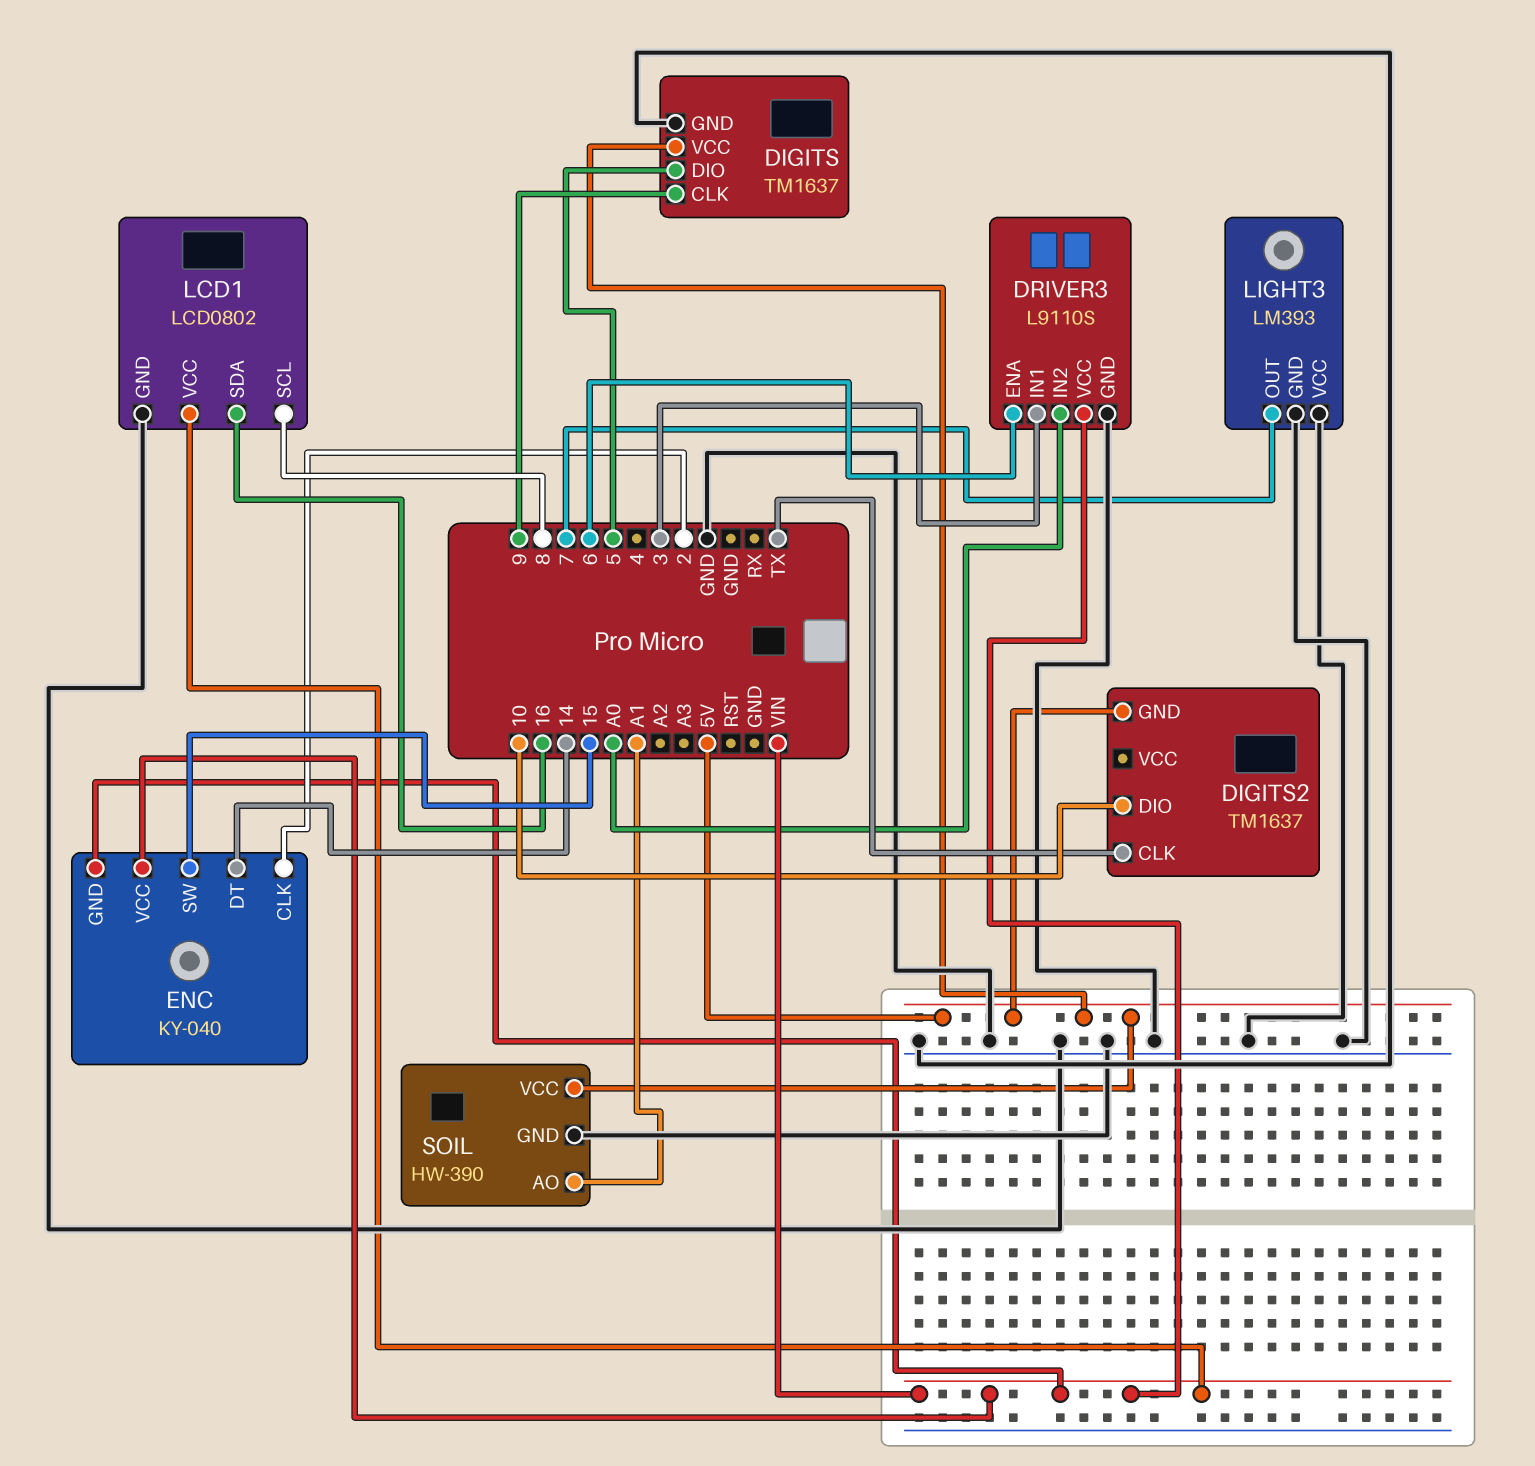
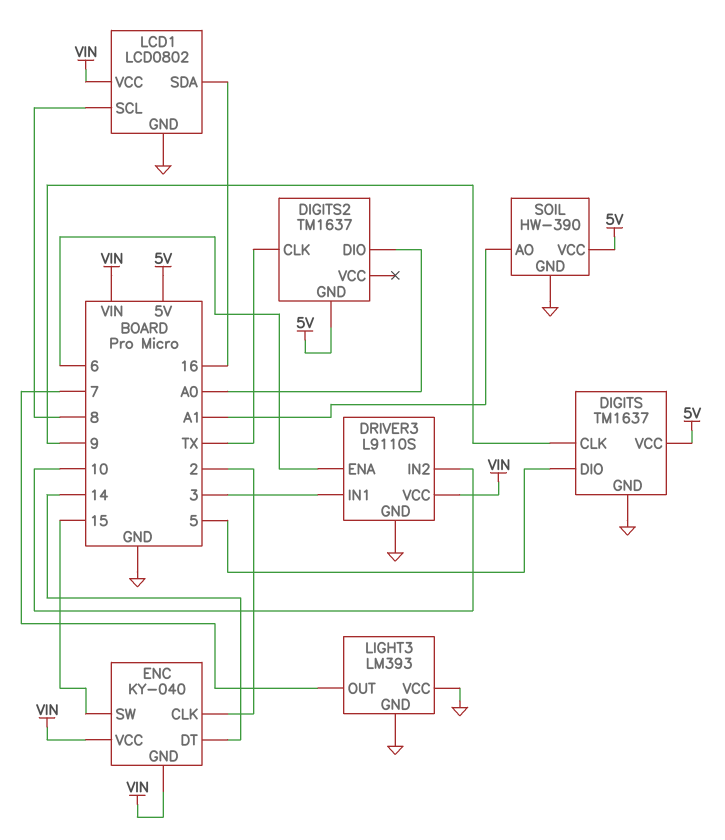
DIGITS2 pin DIO: 10 -> A0
DRIVER3 pin IN2: A0 -> 10

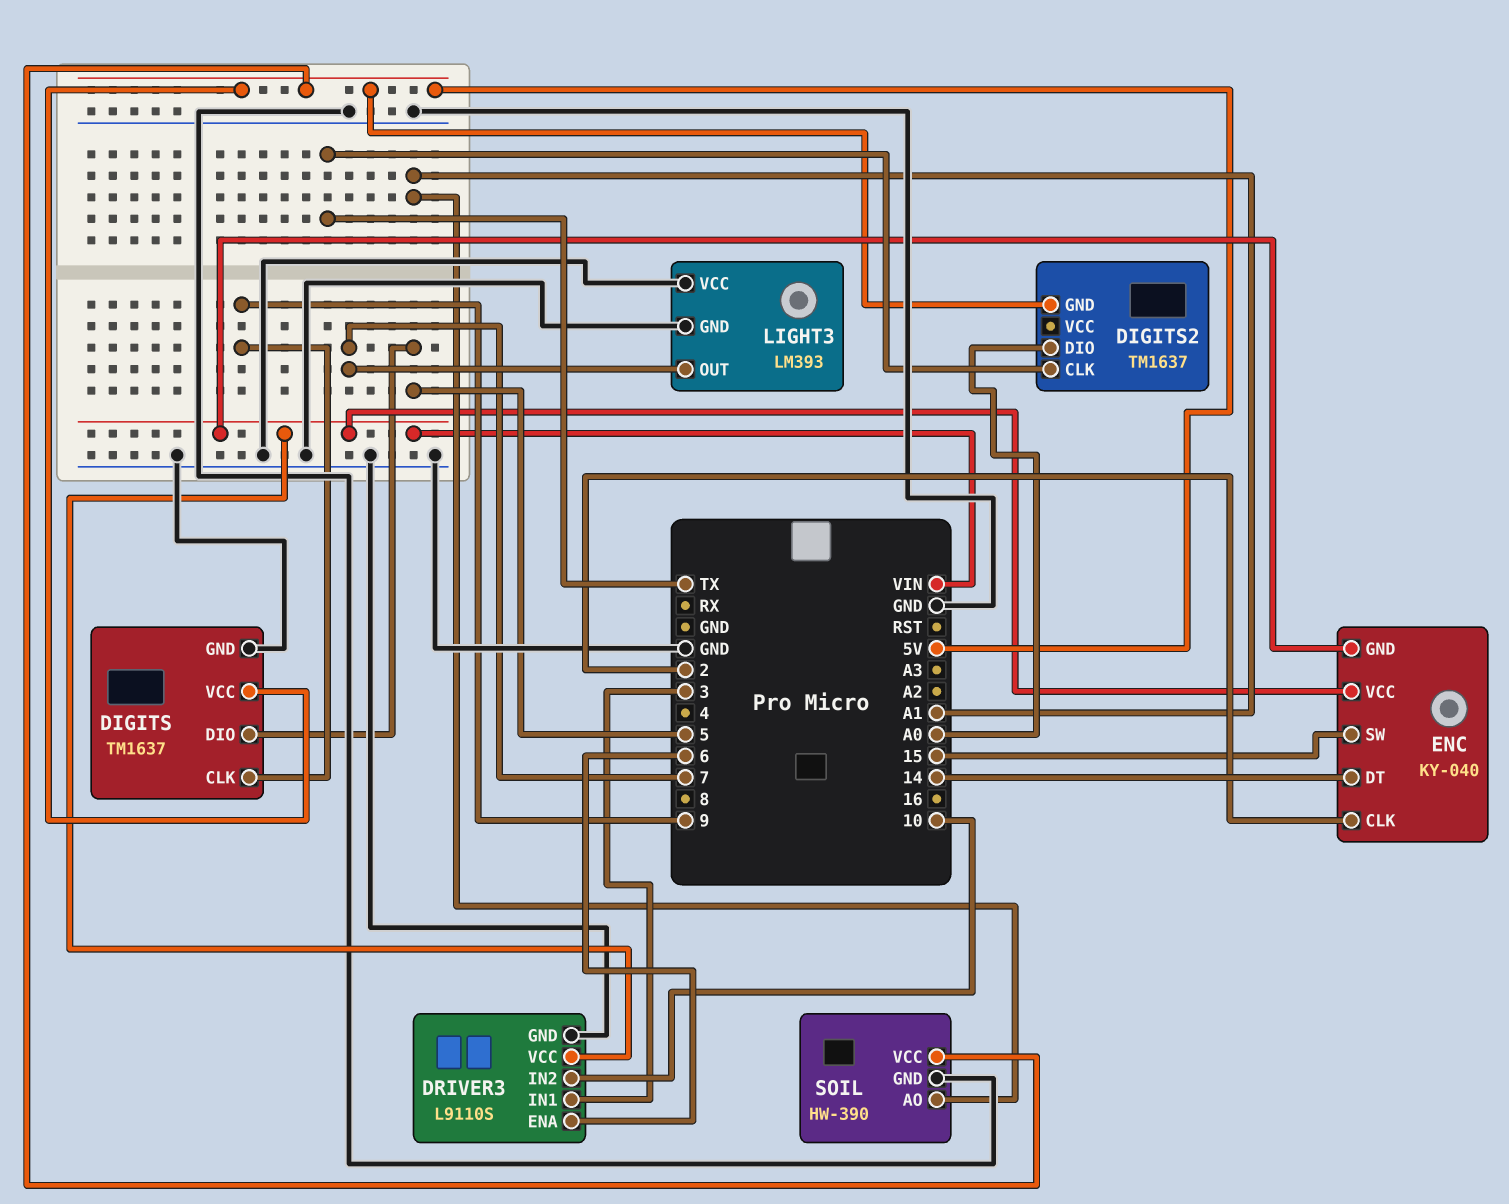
LCD1: LCD0802 -> none
LCD1 pin GND: GND -> none
LCD1 pin SCL: 8 -> none
LCD1 pin SDA: 16 -> none
LCD1 pin VCC: VIN -> none

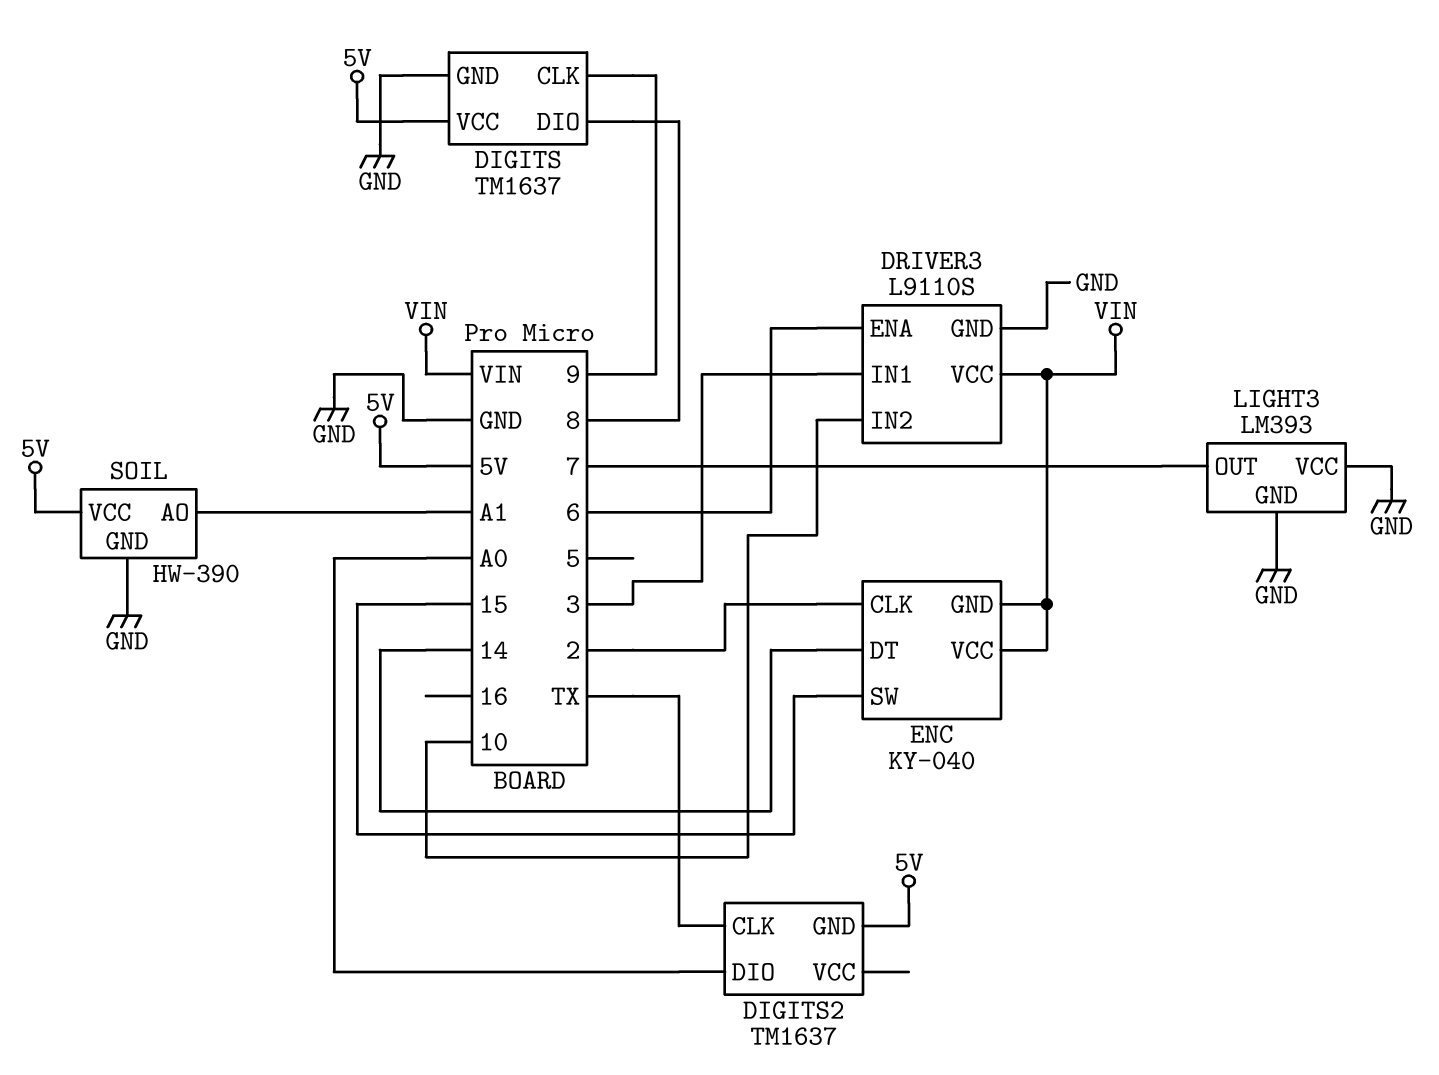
DIGITS pin DIO: 5 -> 8

